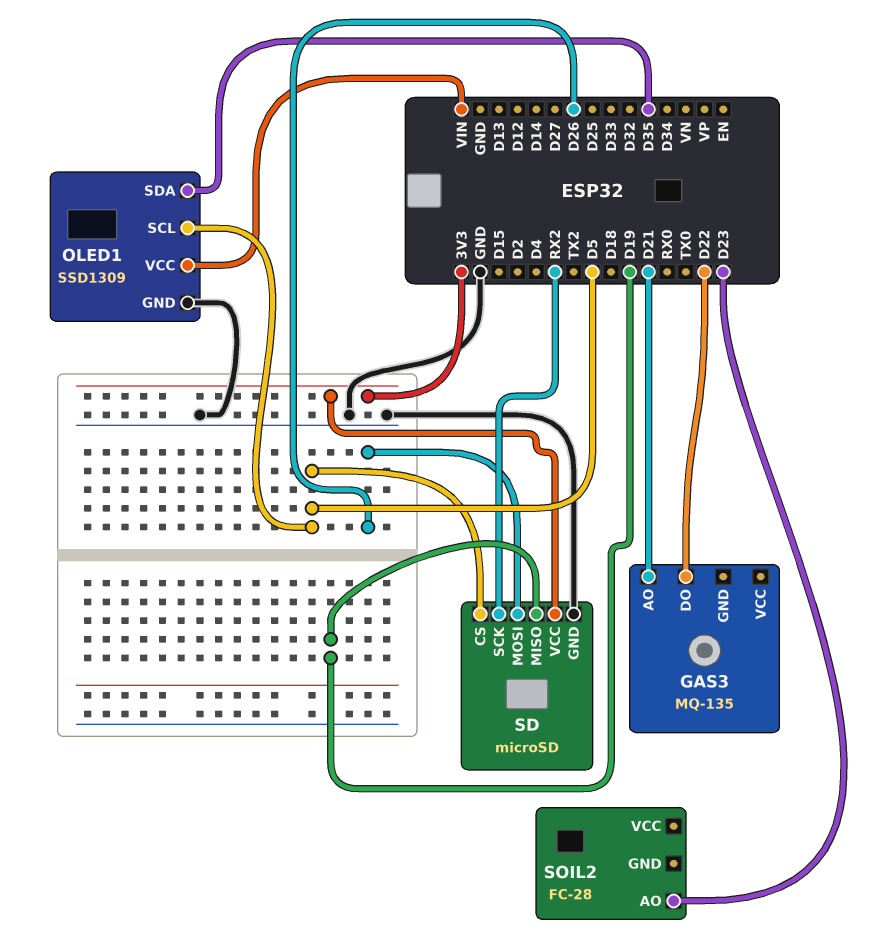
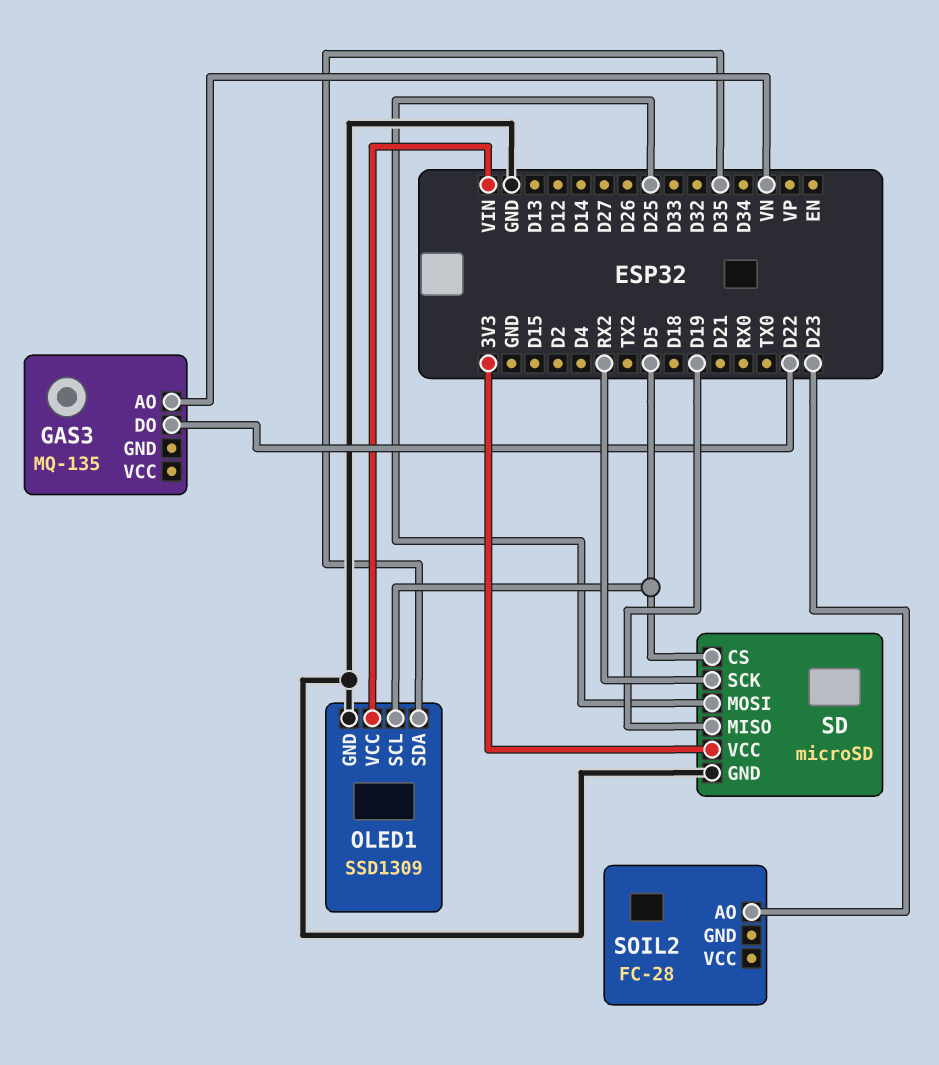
GAS3 pin AO: D21 -> VN
SD pin MOSI: D26 -> D25

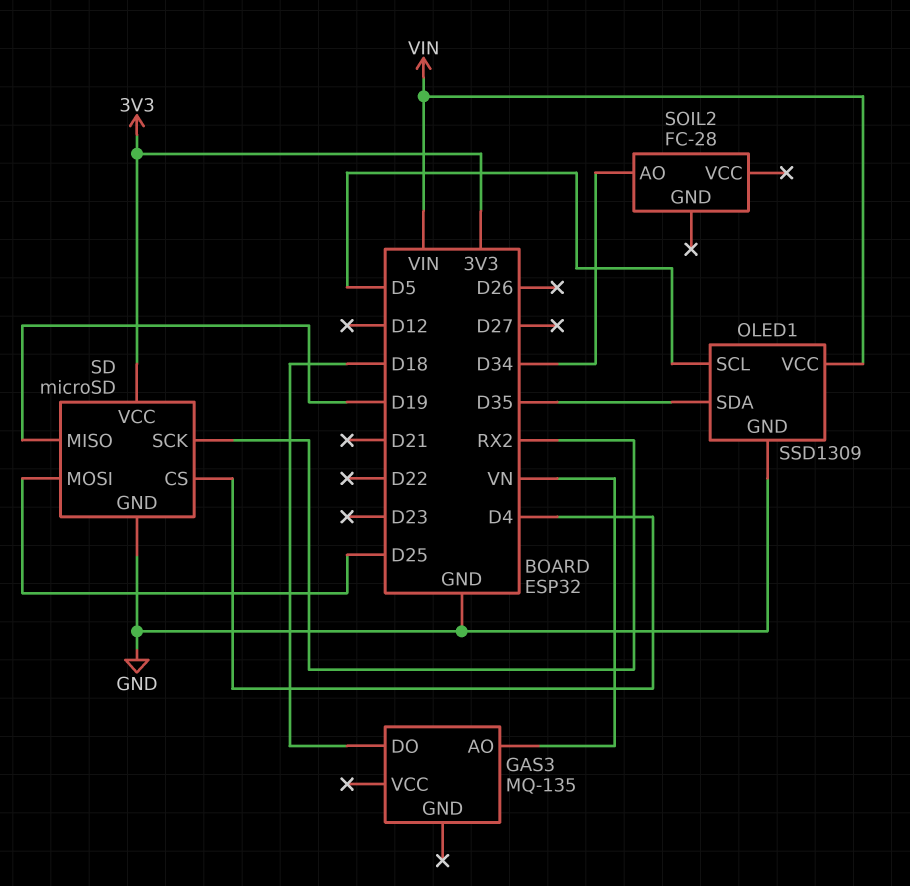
GAS3 pin DO: D22 -> D18
SD pin CS: D5 -> D4
SOIL2 pin AO: D23 -> D34

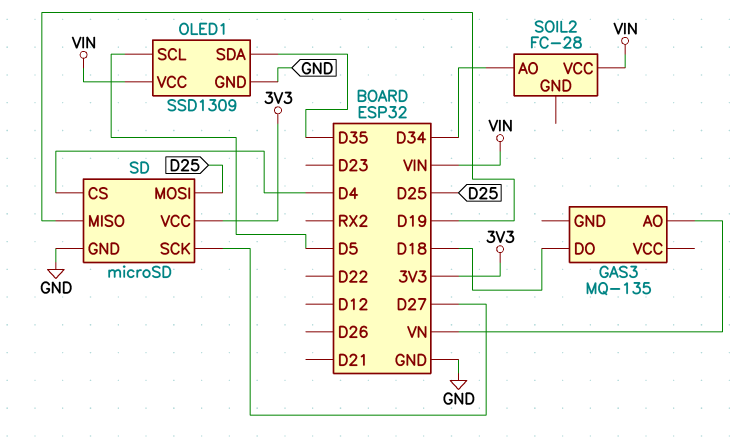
SD pin SCK: RX2 -> D27
SOIL2 pin VCC: none -> VIN

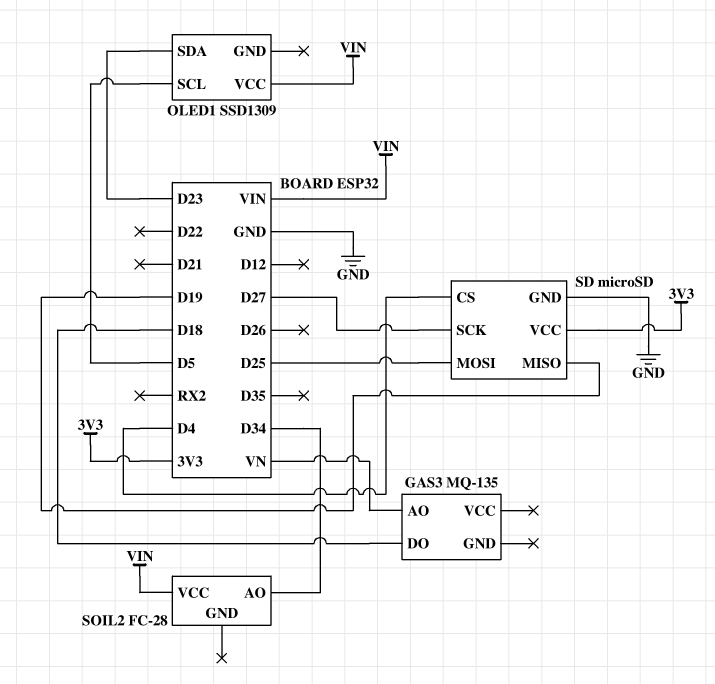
OLED1 pin GND: GND -> none
OLED1 pin SDA: D35 -> D23

